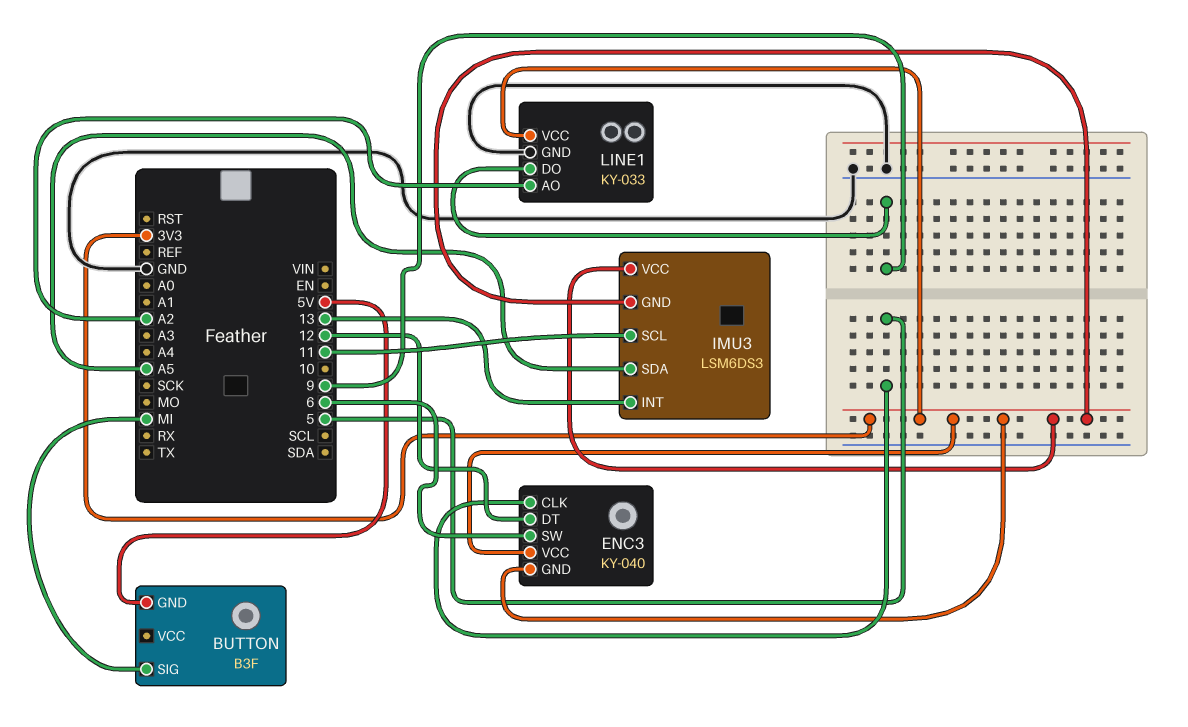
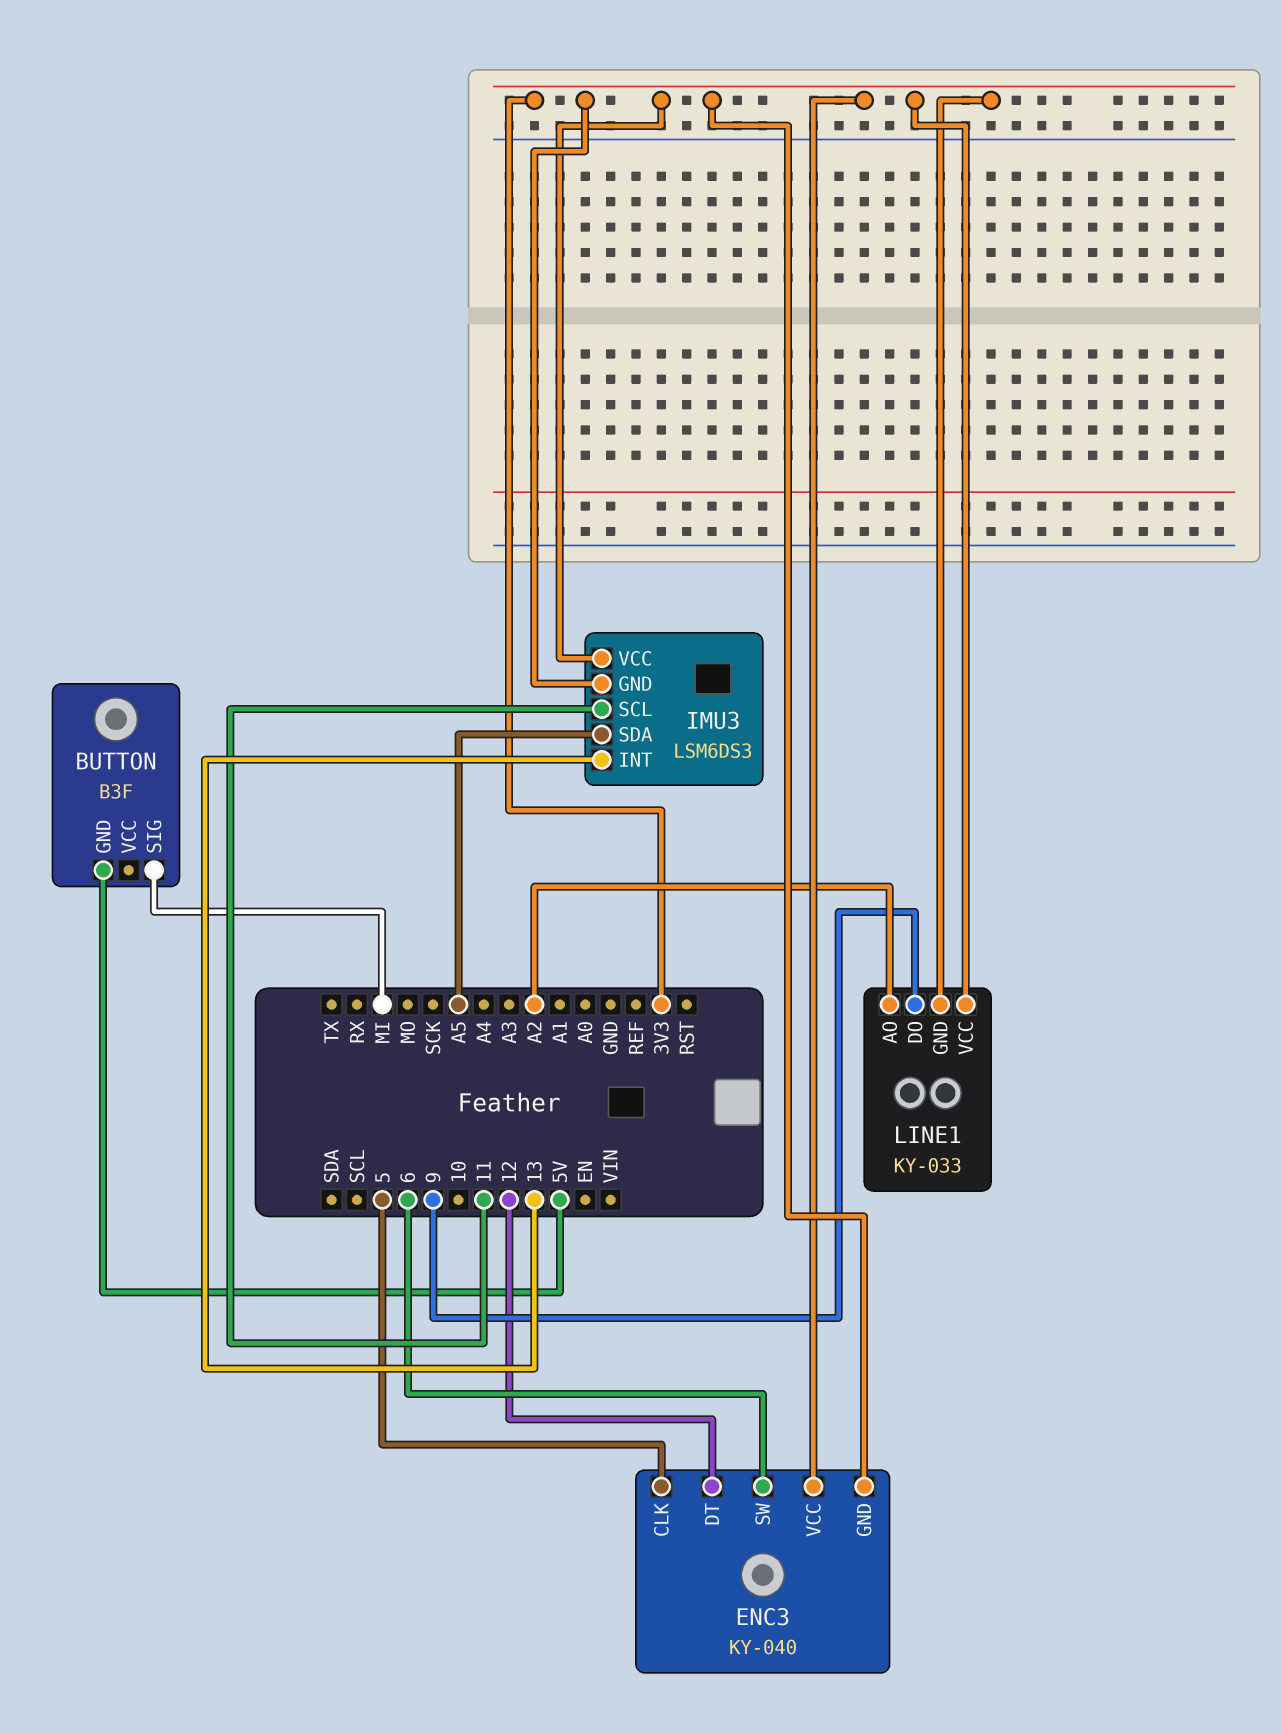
LINE1 pin GND: GND -> 3V3

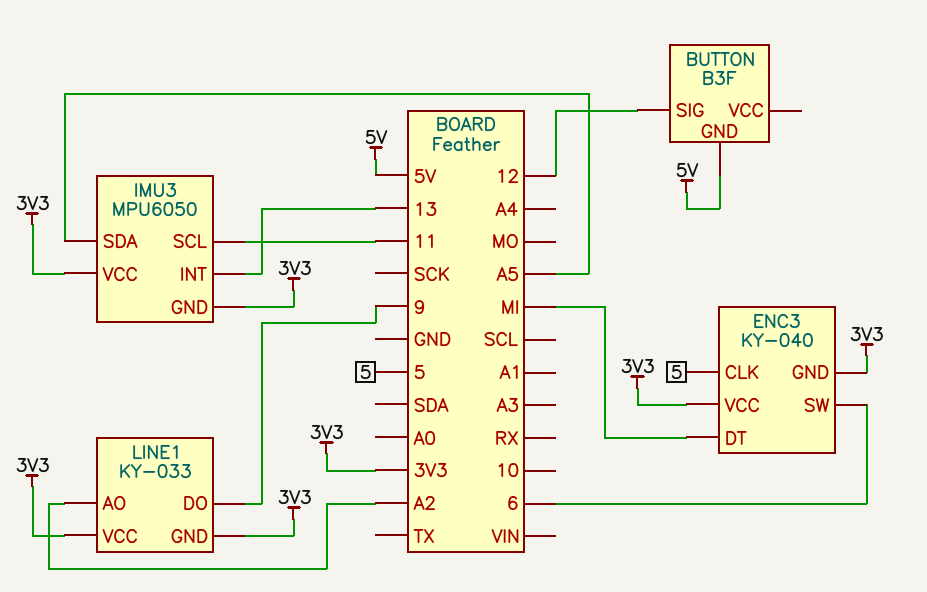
BUTTON pin SIG: MI -> 12
ENC3 pin DT: 12 -> MI
IMU3: LSM6DS3 -> MPU6050

